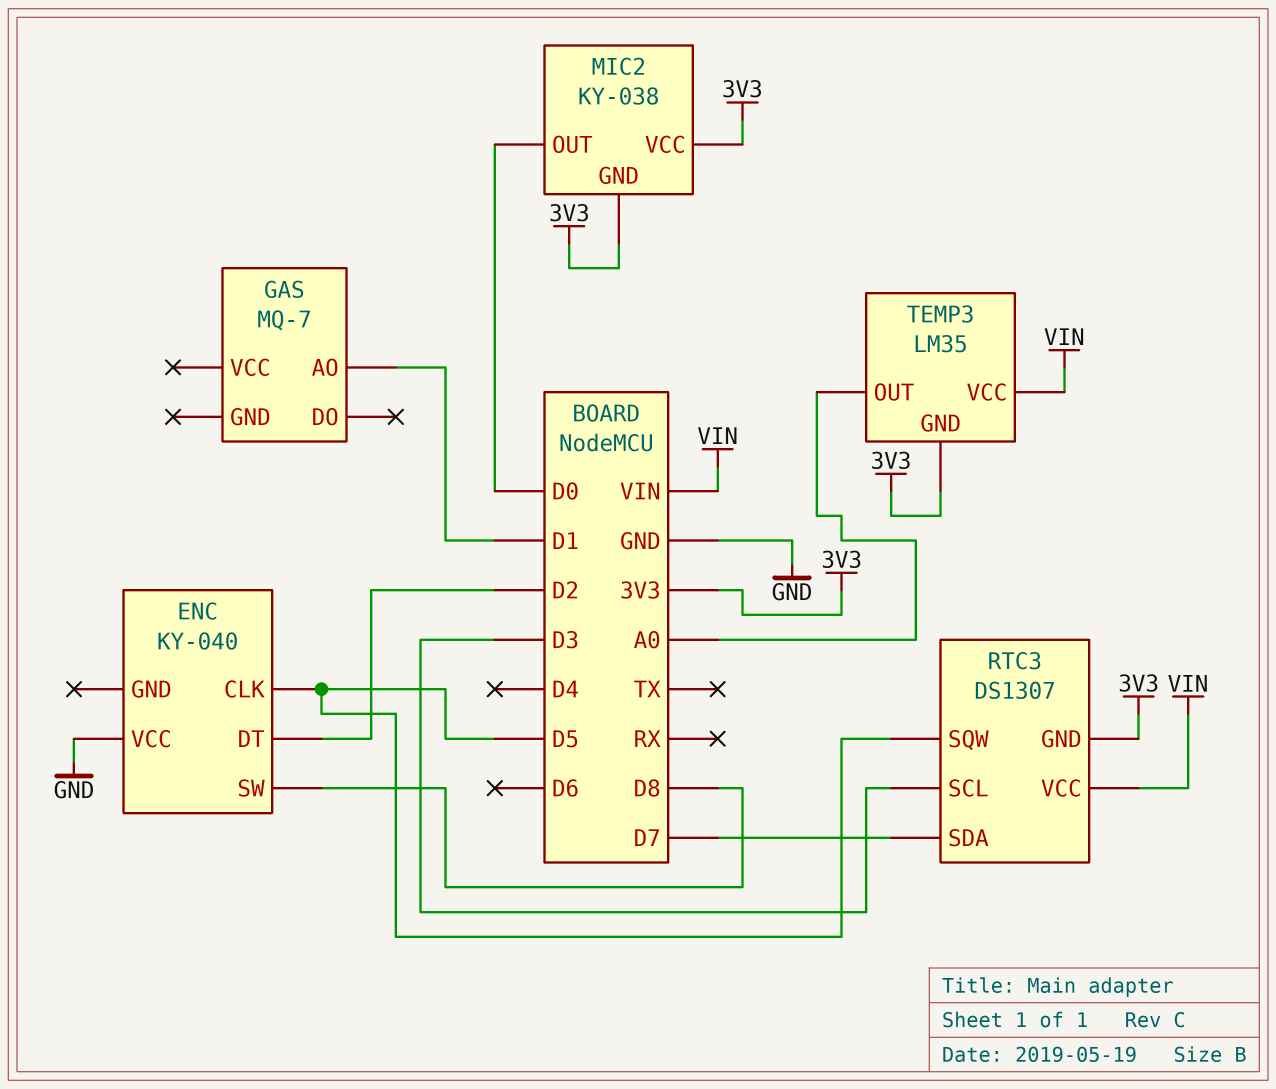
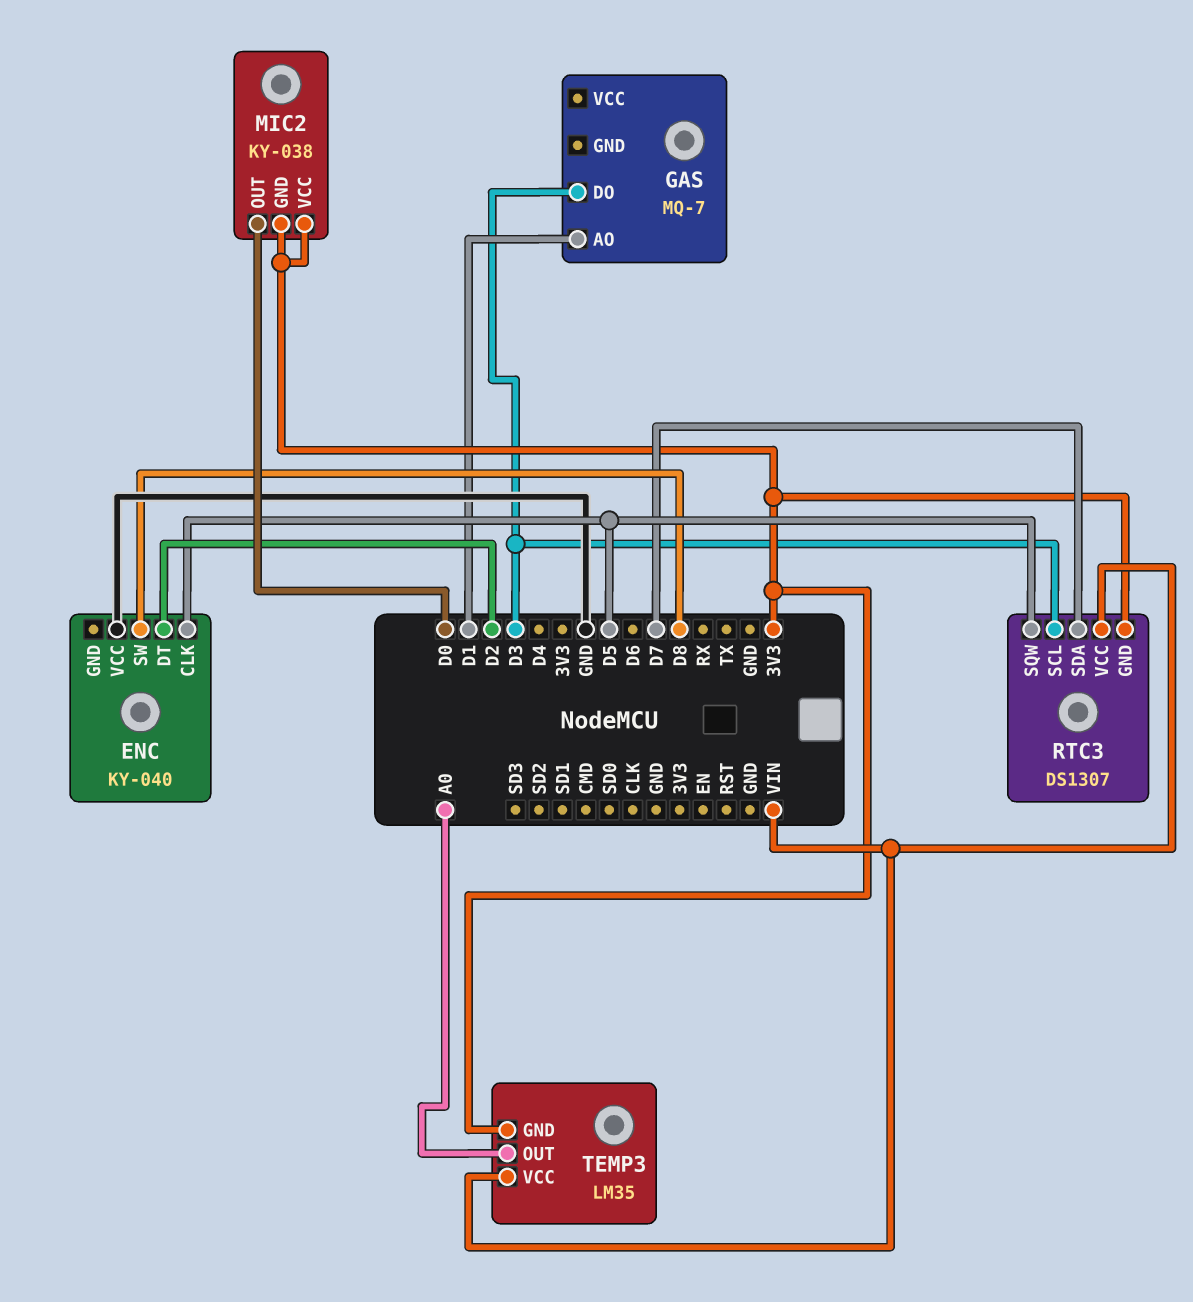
GAS pin DO: none -> D3

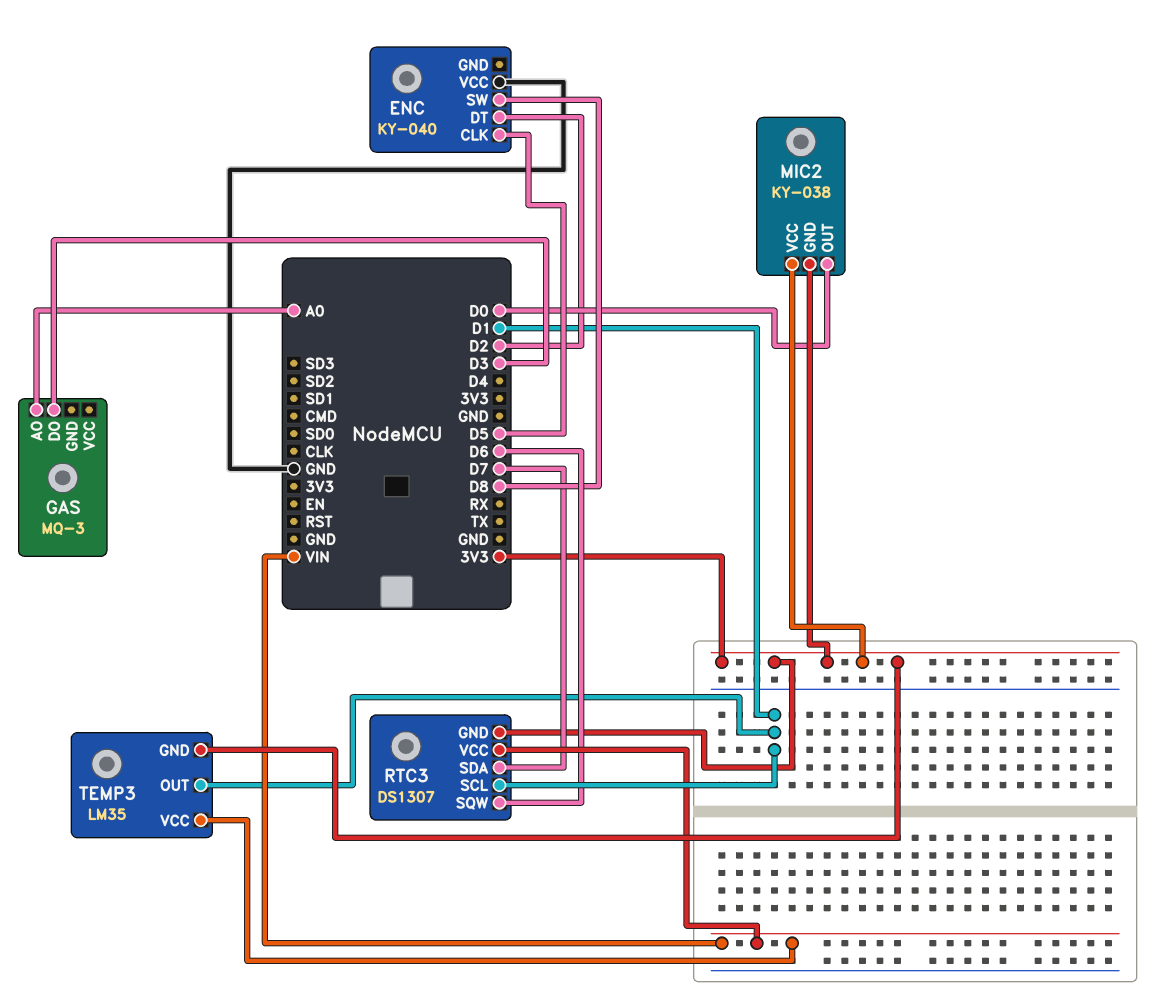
GAS: MQ-7 -> MQ-3
GAS pin AO: D1 -> A0
RTC3 pin SCL: D3 -> D1
RTC3 pin SQW: D5 -> D6
TEMP3 pin OUT: A0 -> D1

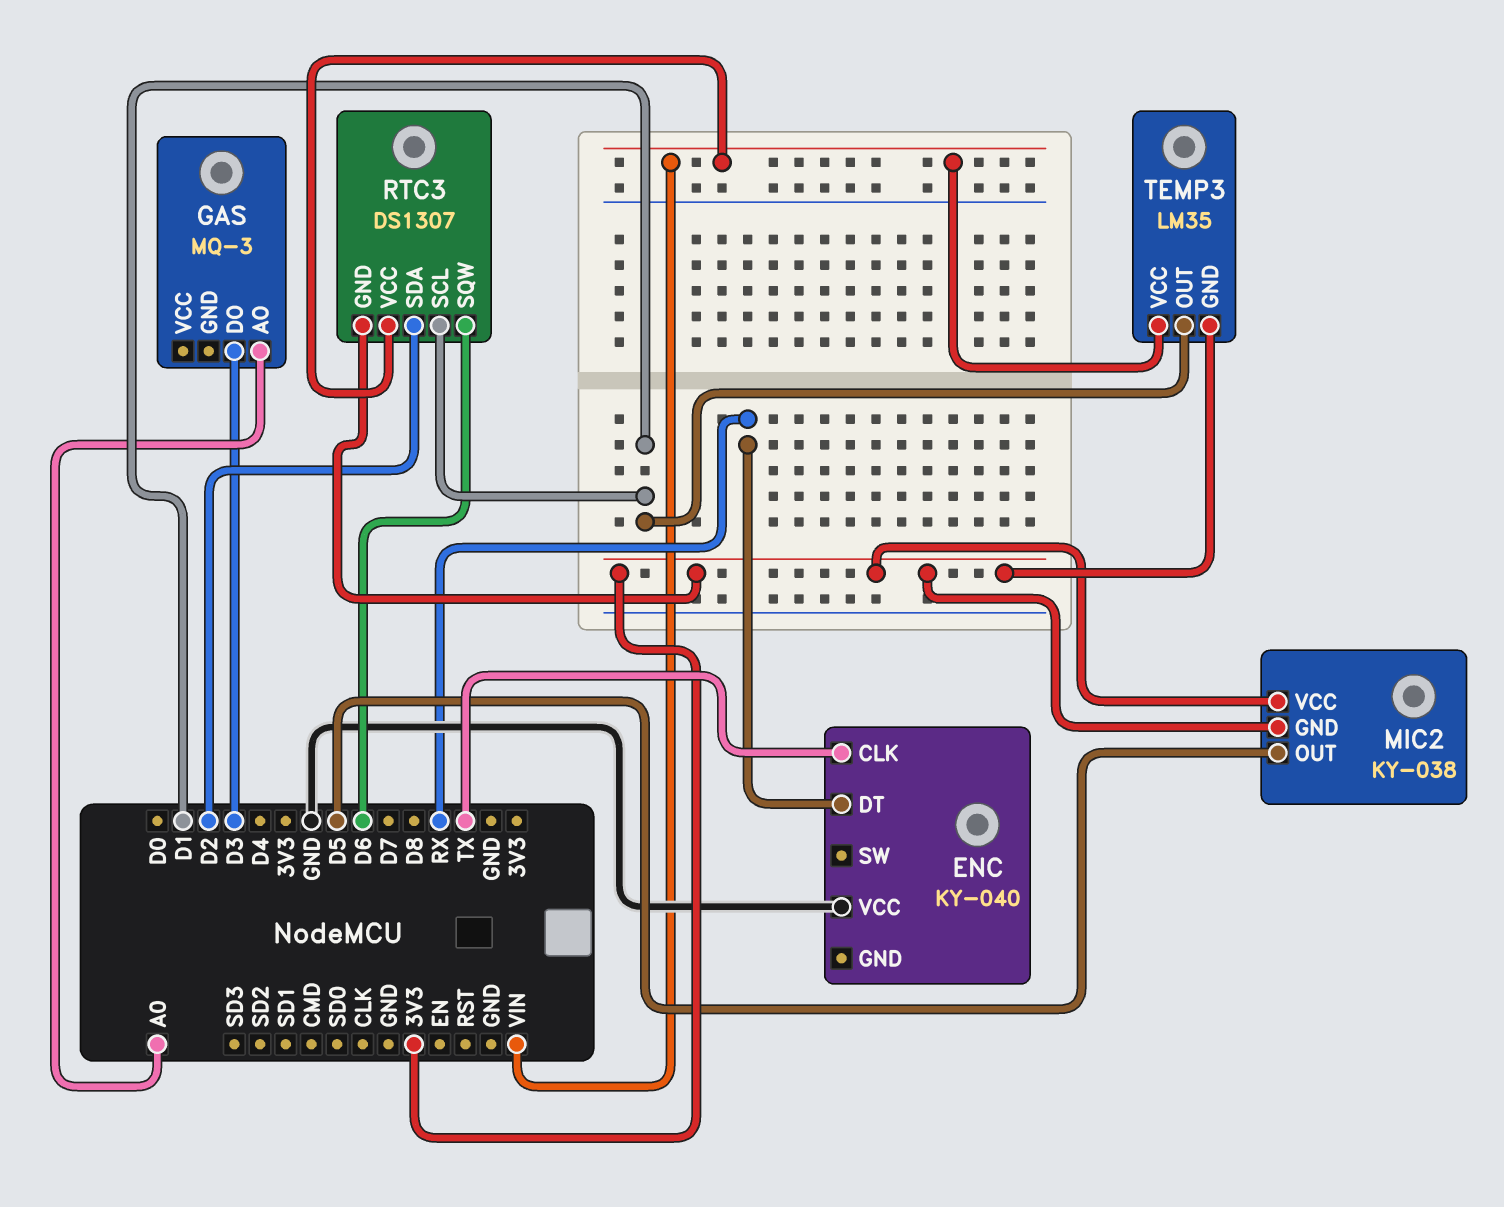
ENC pin CLK: D5 -> TX
ENC pin DT: D2 -> RX
ENC pin SW: D8 -> none
MIC2 pin OUT: D0 -> D5
RTC3 pin SDA: D7 -> D2

